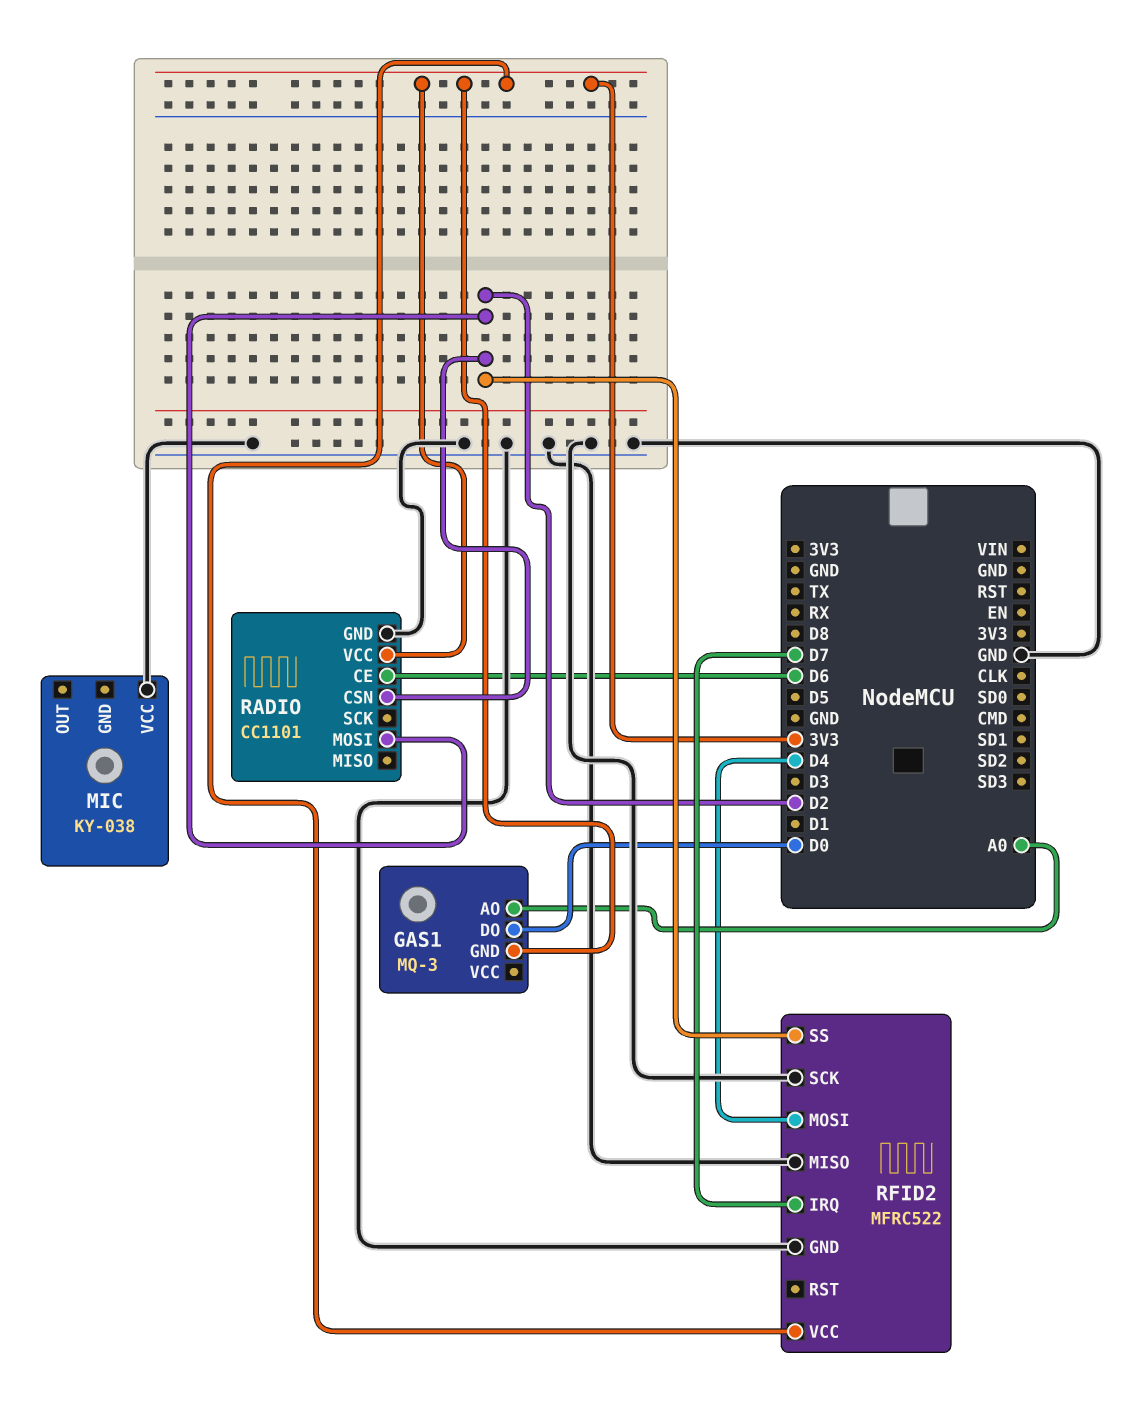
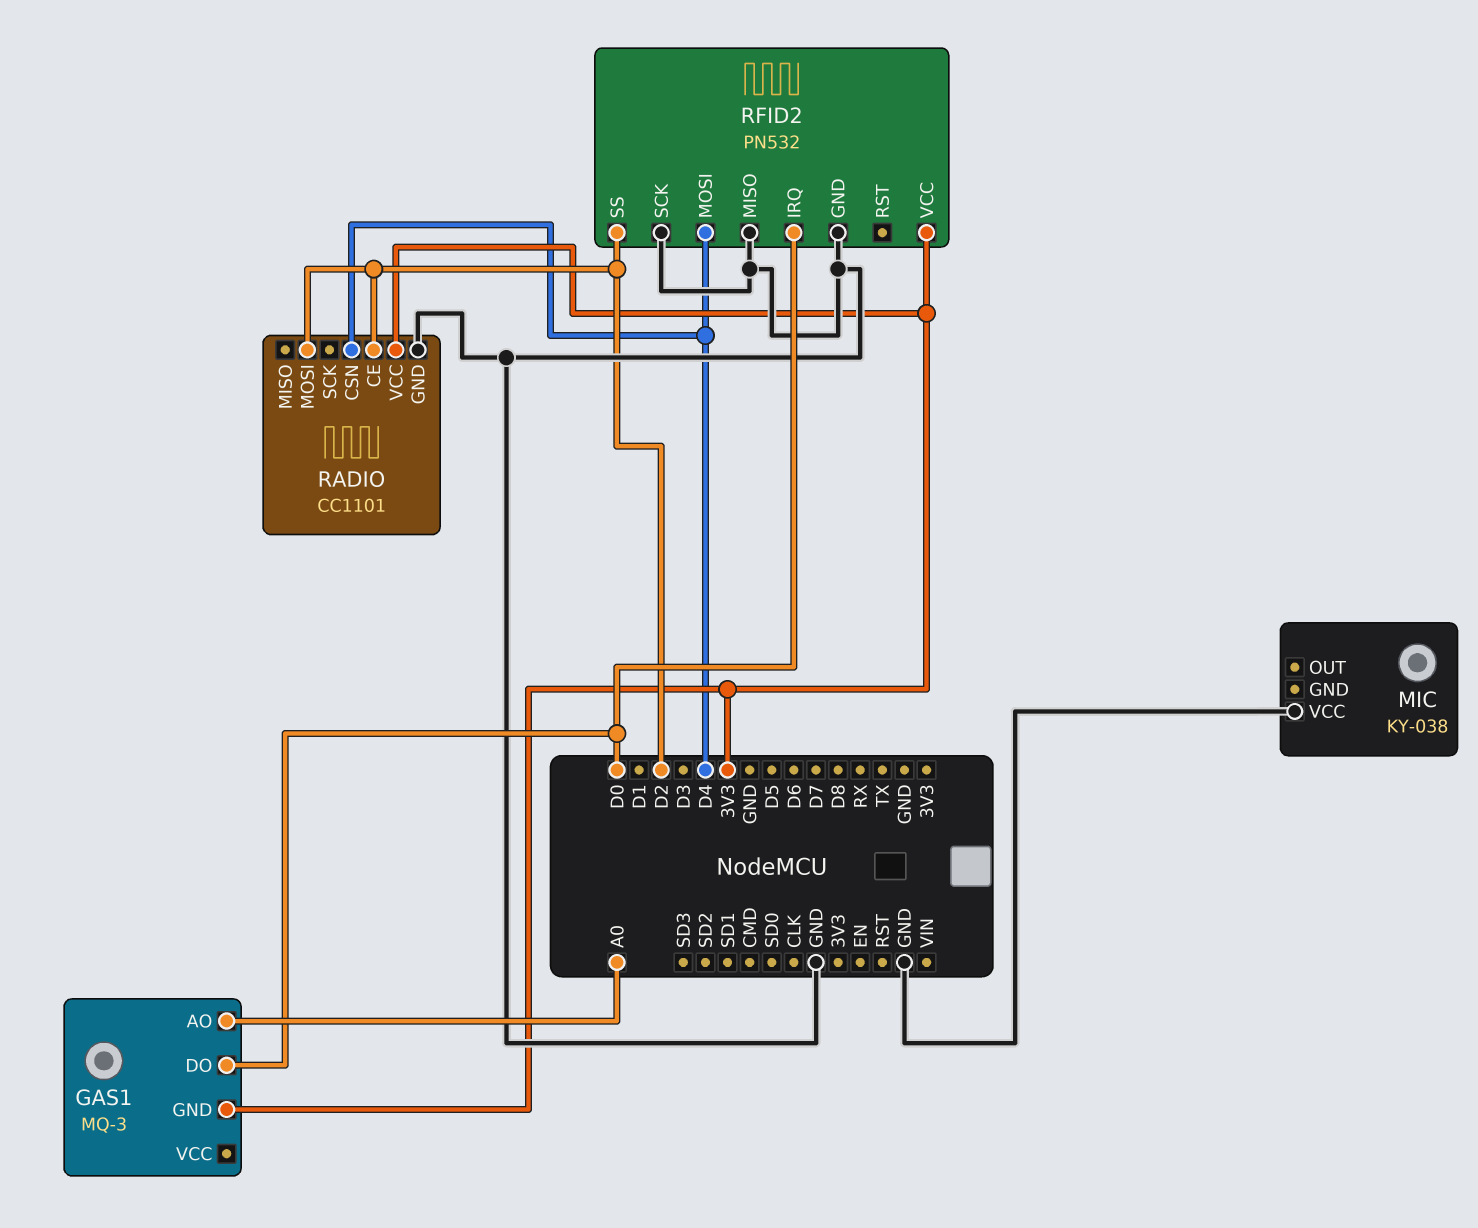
RADIO pin CE: D6 -> D2
RADIO pin CSN: D2 -> D4
RFID2: MFRC522 -> PN532
RFID2 pin IRQ: D7 -> D0

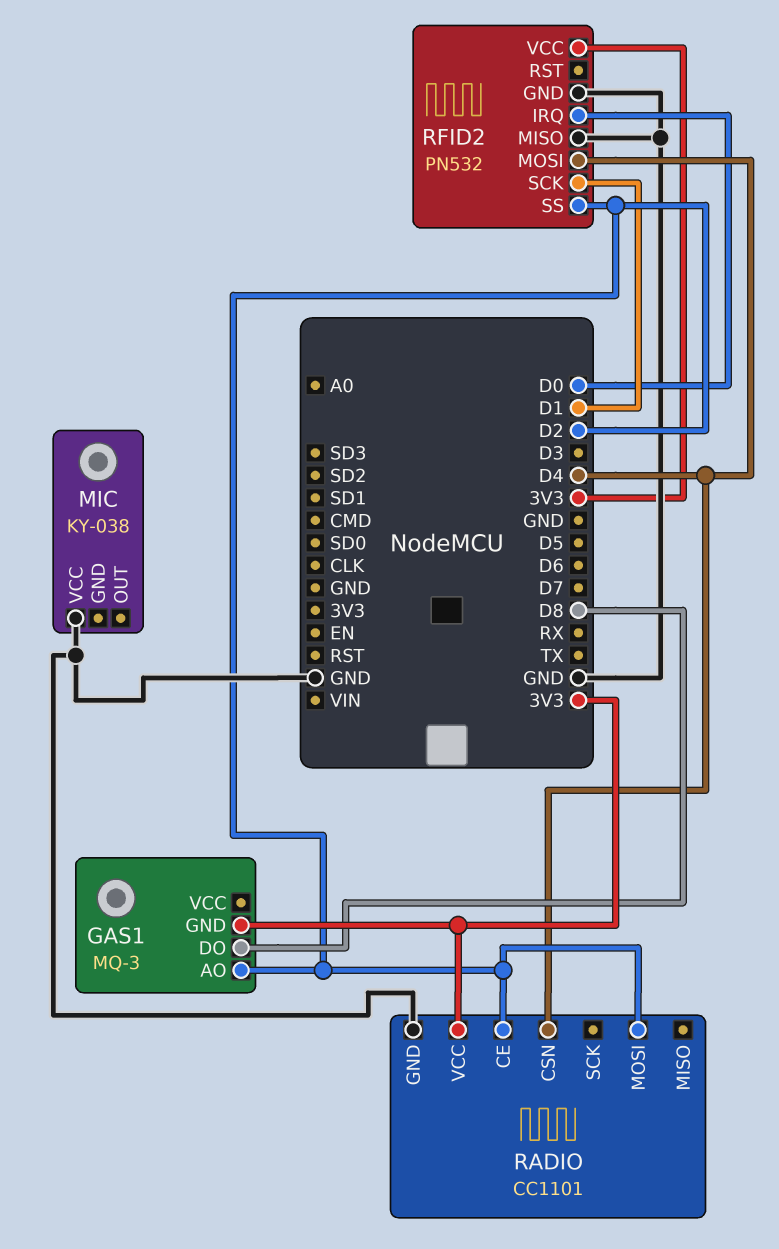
GAS1 pin AO: A0 -> D2
GAS1 pin DO: D0 -> D8
RFID2 pin SCK: GND -> D1

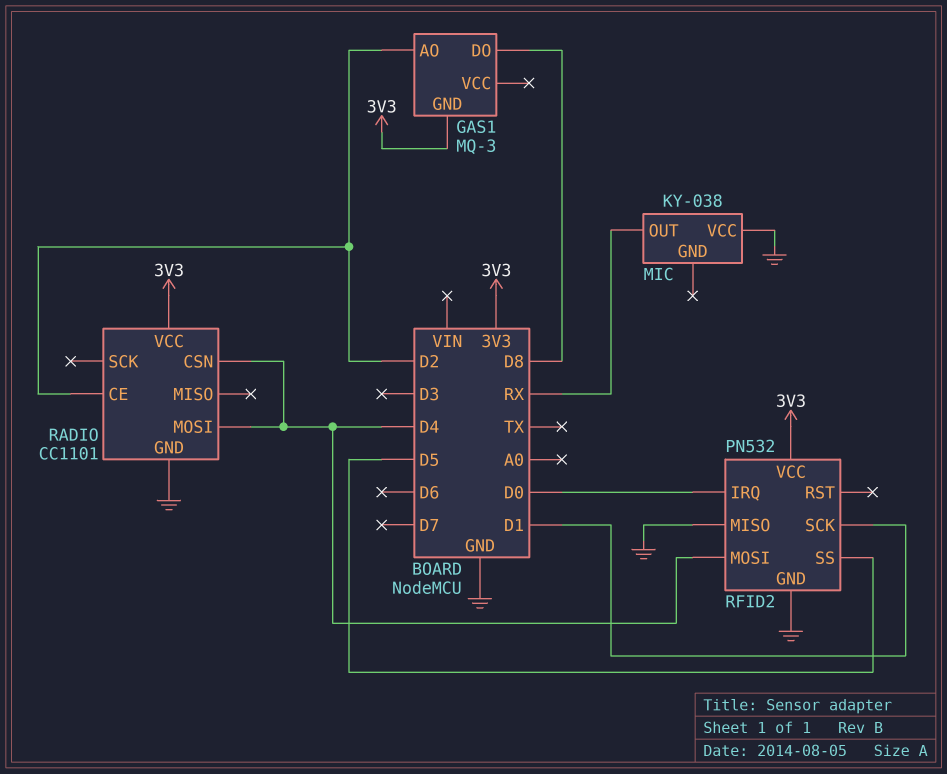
MIC pin OUT: none -> RX
RADIO pin MOSI: D2 -> D4
RFID2 pin SS: D2 -> D5

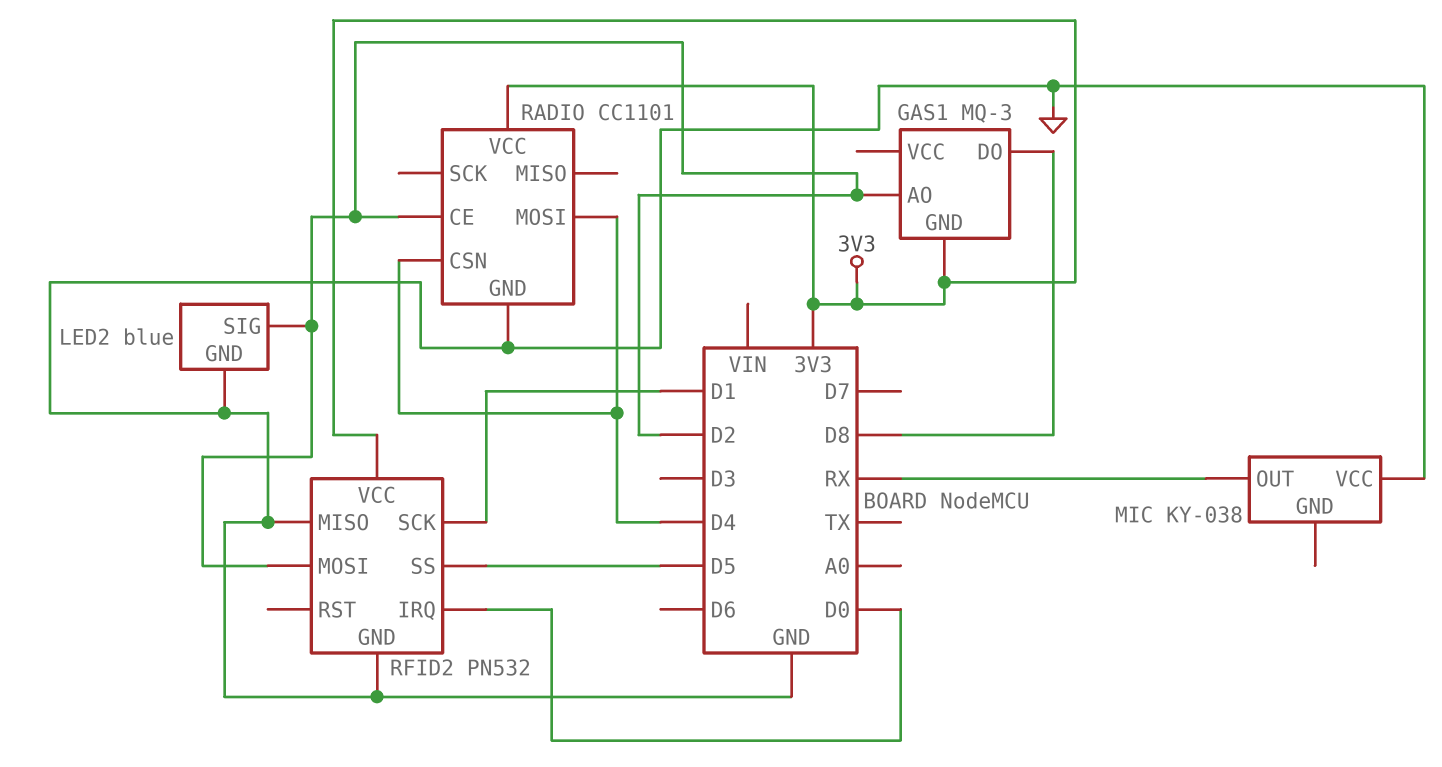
LED2: none -> blue
LED2 pin GND: none -> GND
LED2 pin SIG: none -> D2
RFID2 pin MOSI: D4 -> D2

